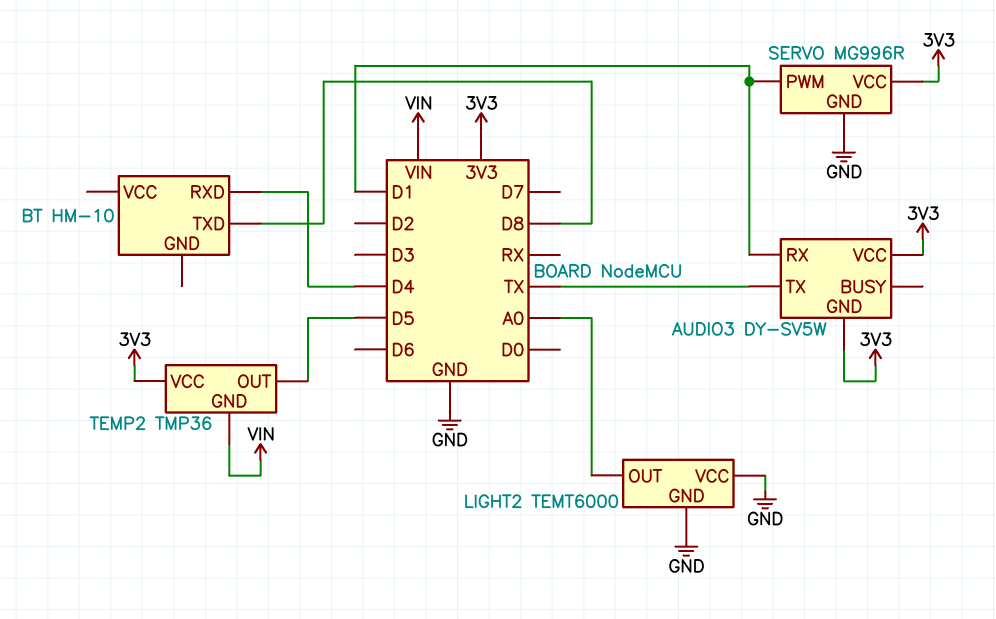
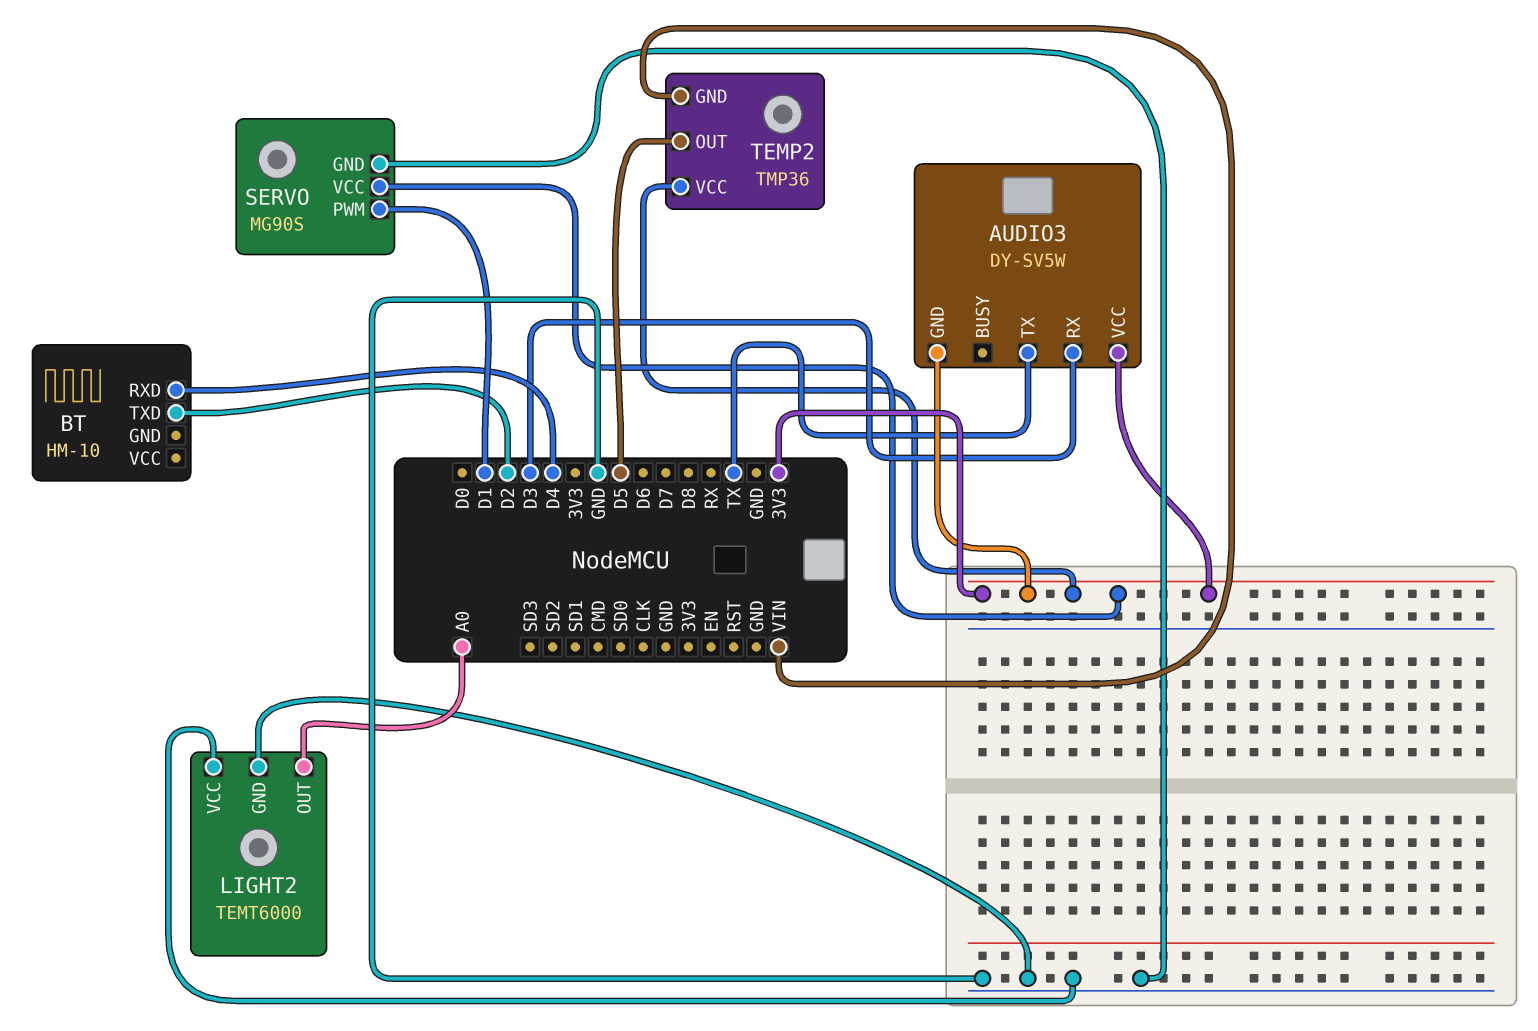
AUDIO3 pin RX: D1 -> D3
BT pin TXD: D8 -> D2
SERVO: MG996R -> MG90S

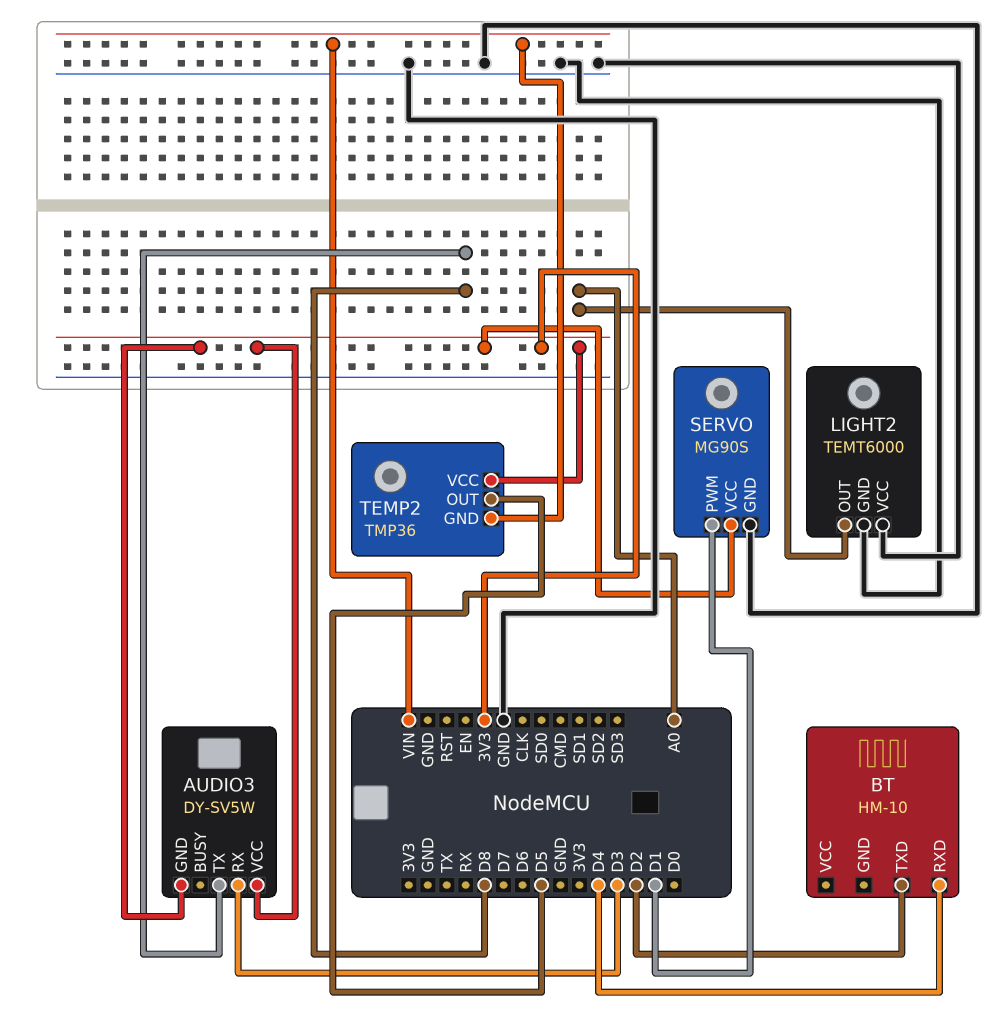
AUDIO3 pin TX: TX -> D8

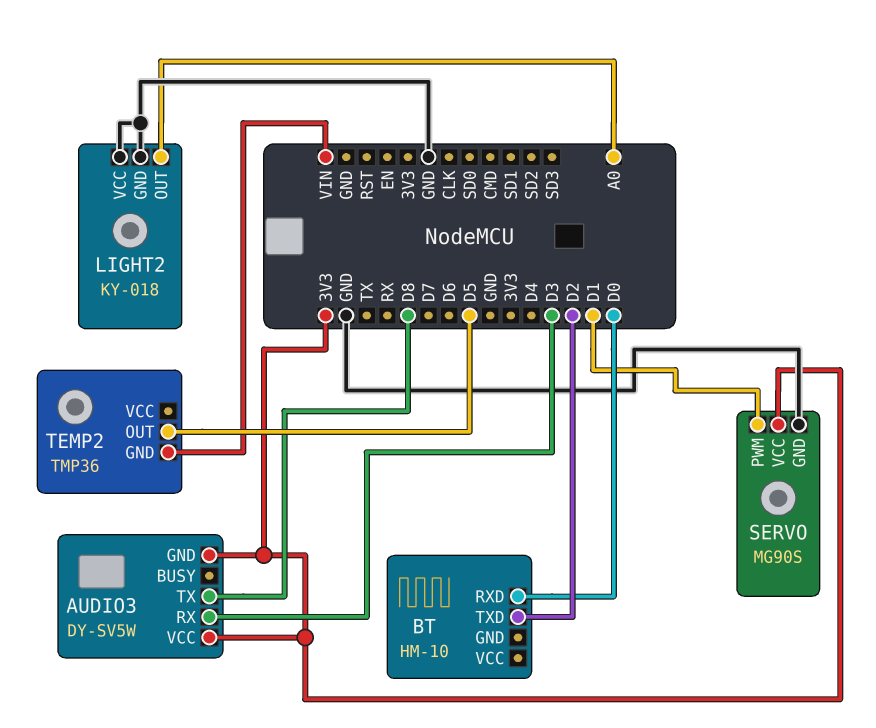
BT pin RXD: D4 -> D0
LIGHT2: TEMT6000 -> KY-018
TEMP2 pin VCC: 3V3 -> none

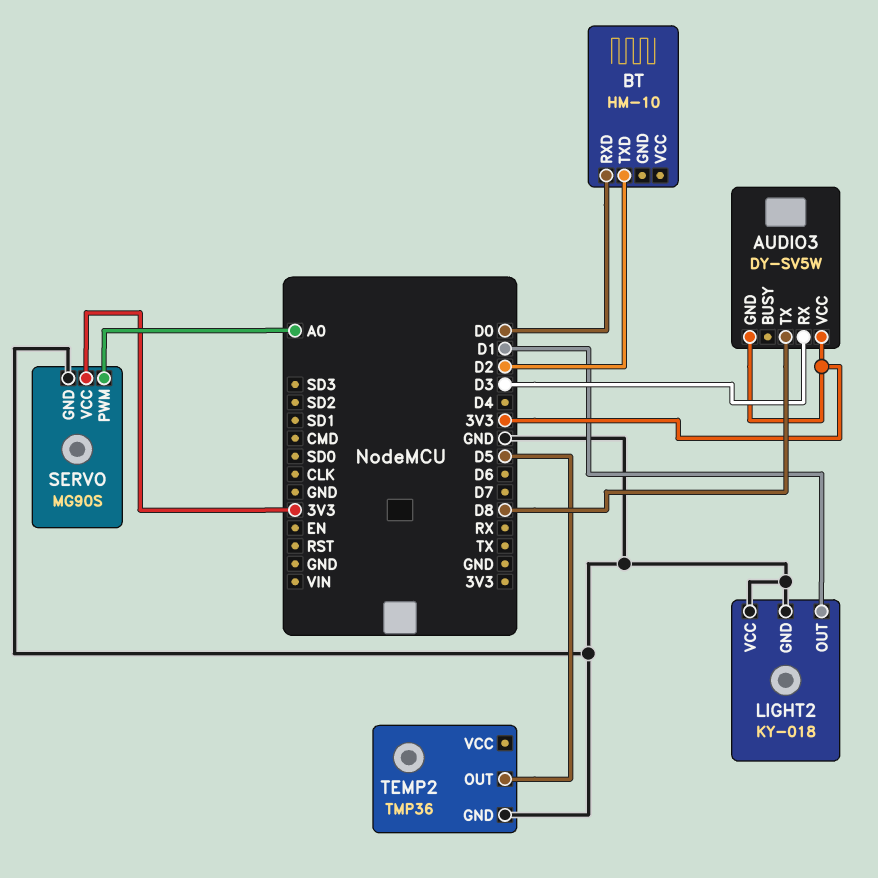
LIGHT2 pin OUT: A0 -> D1
SERVO pin PWM: D1 -> A0
TEMP2 pin GND: VIN -> GND

